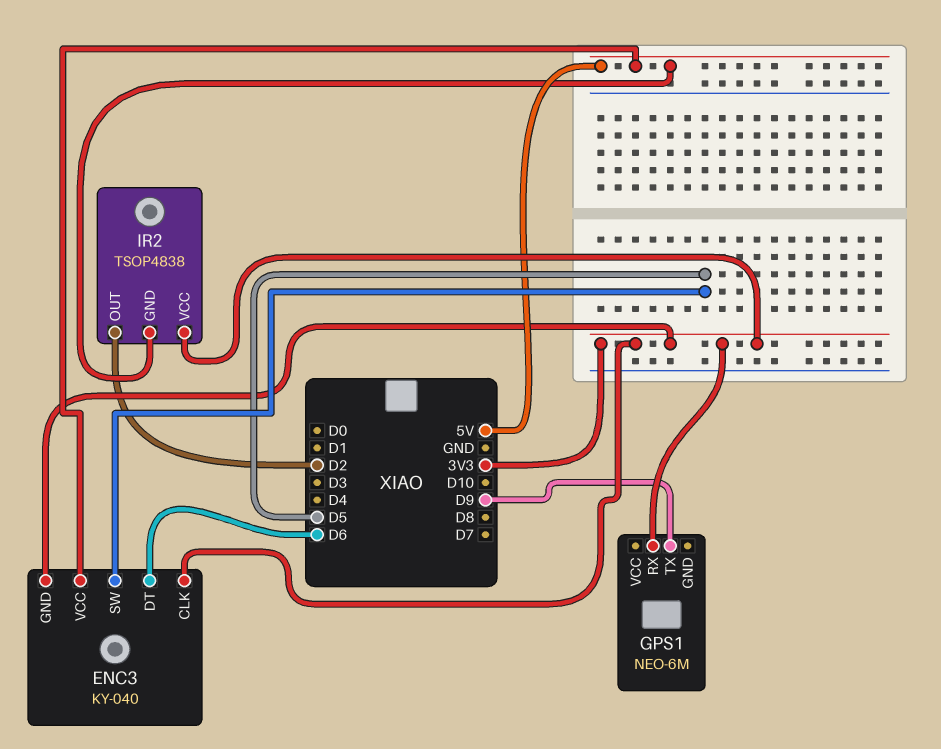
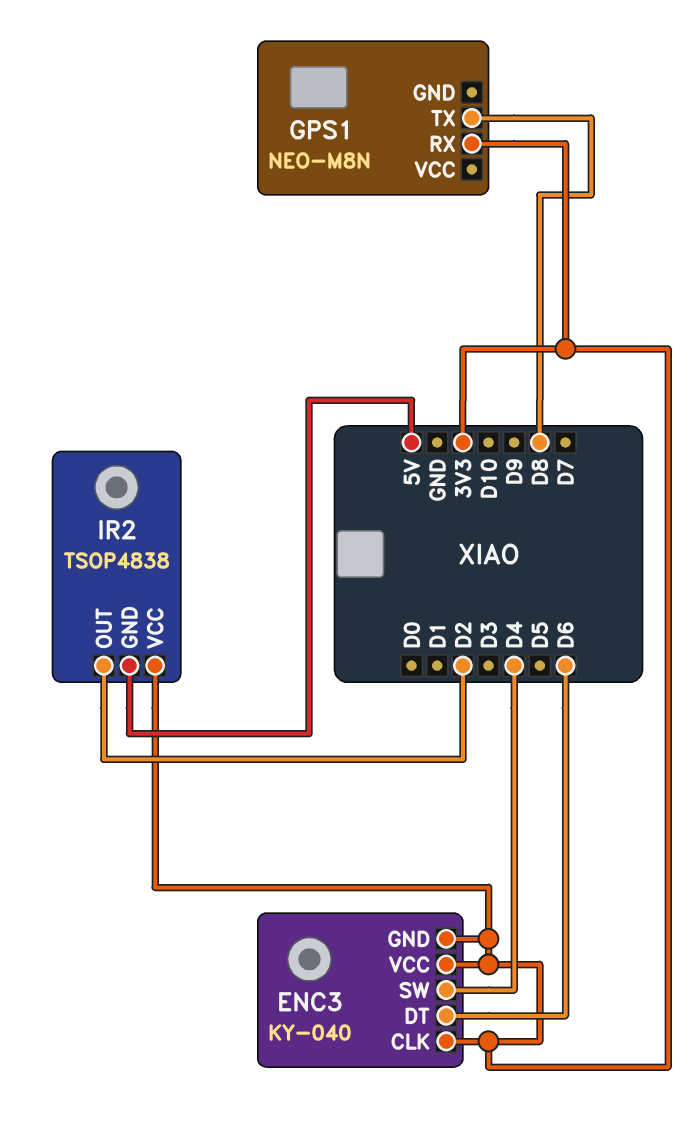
ENC3 pin SW: D5 -> D4
ENC3 pin VCC: 5V -> 3V3
GPS1: NEO-6M -> NEO-M8N
GPS1 pin TX: D9 -> D8

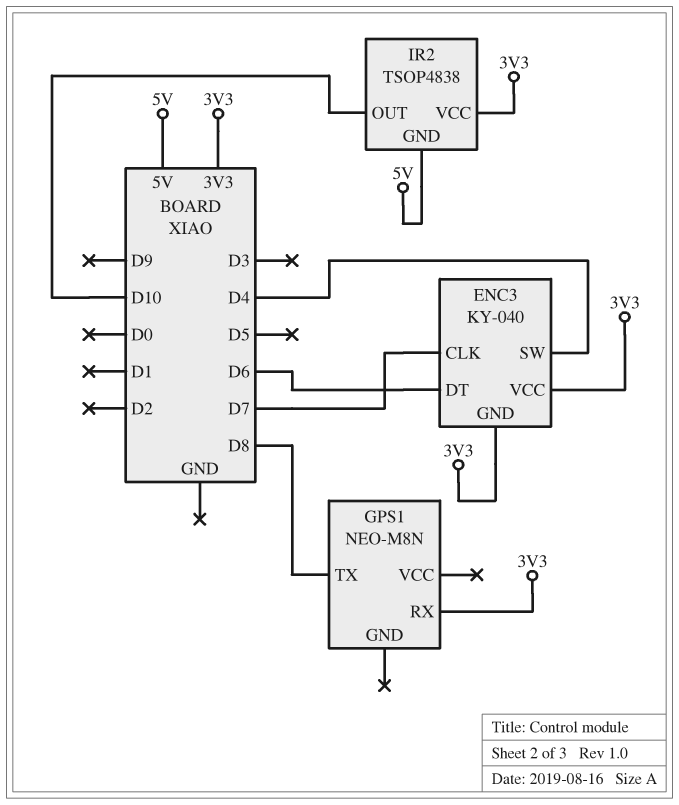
ENC3 pin CLK: 3V3 -> D7
IR2 pin OUT: D2 -> D10

